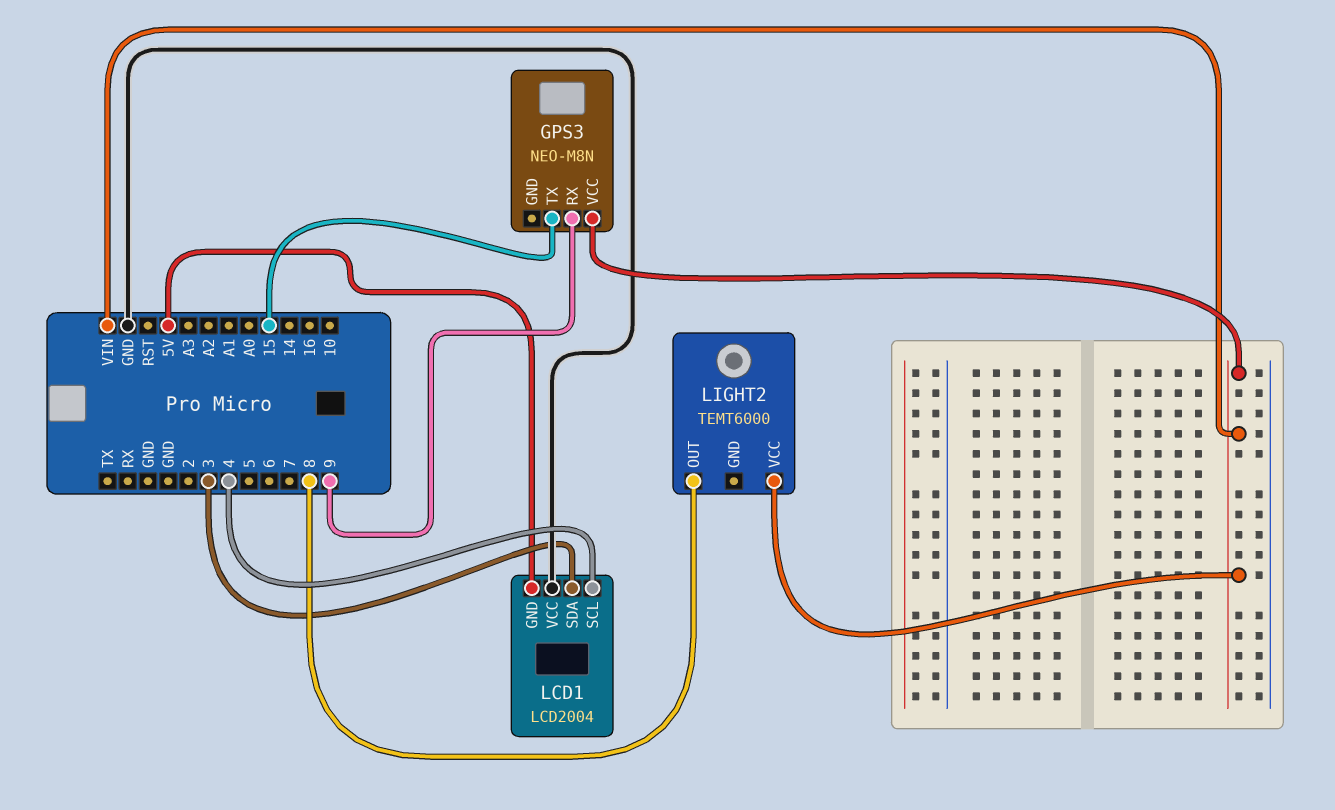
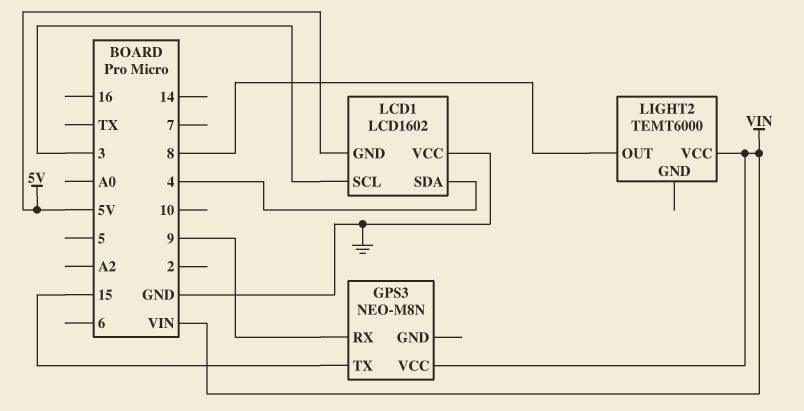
LCD1: LCD2004 -> LCD1602
LCD1 pin SCL: 4 -> 3
LCD1 pin SDA: 3 -> 4

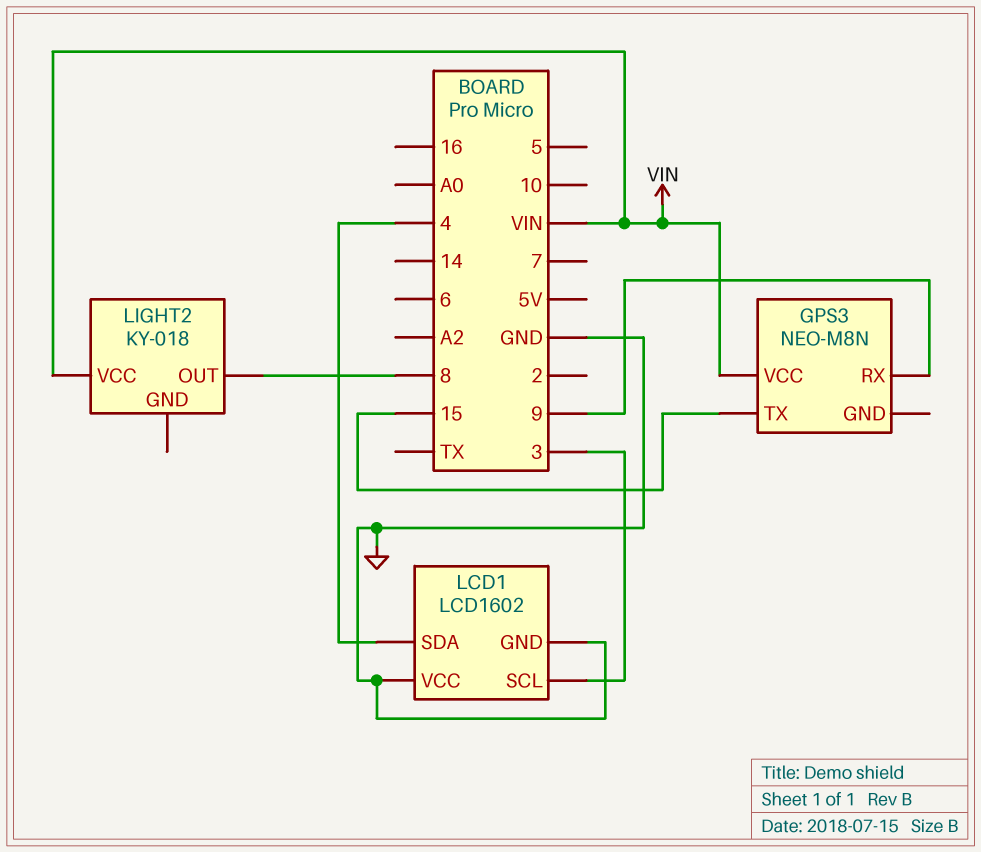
LCD1 pin GND: 5V -> GND
LIGHT2: TEMT6000 -> KY-018

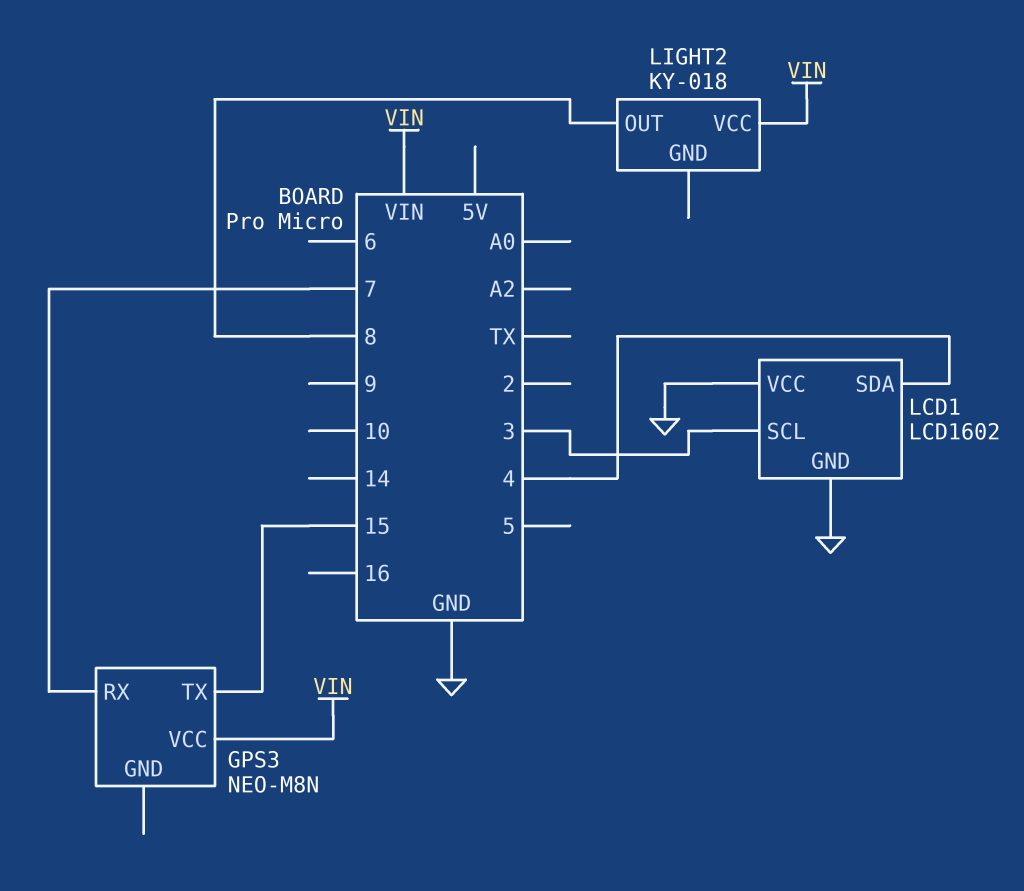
GPS3 pin RX: 9 -> 7

